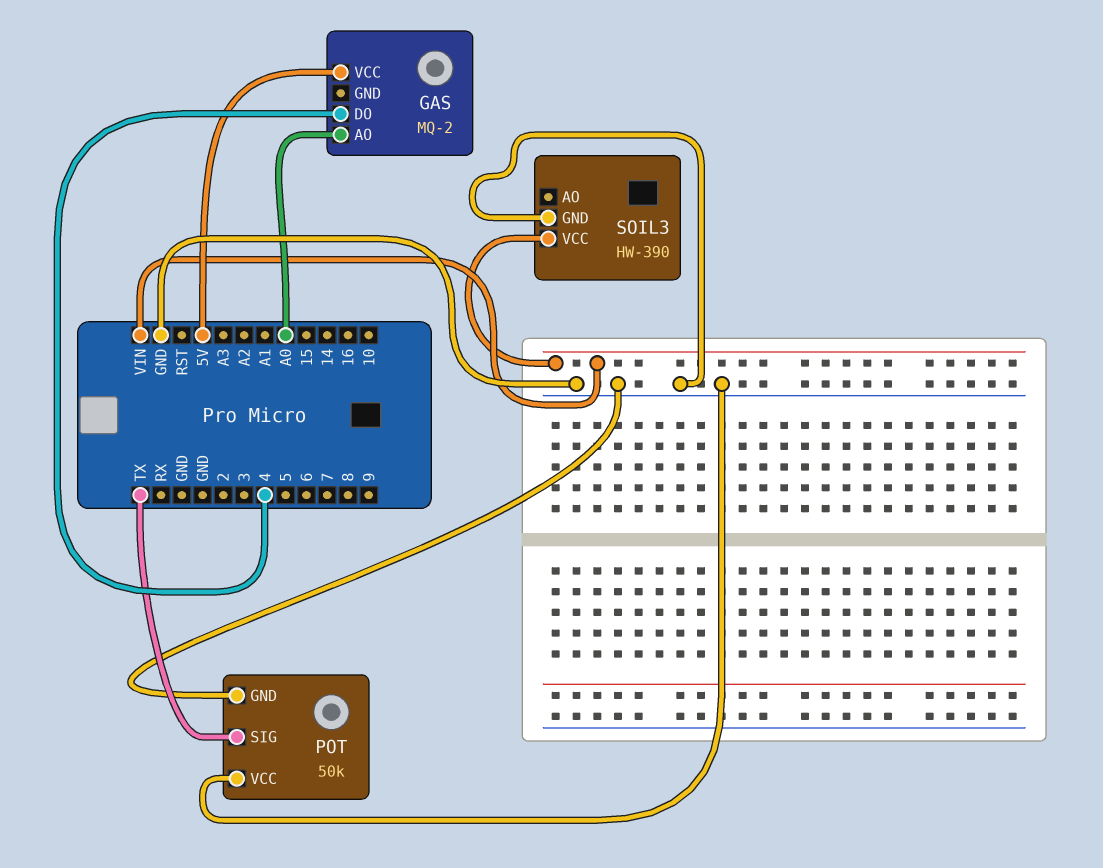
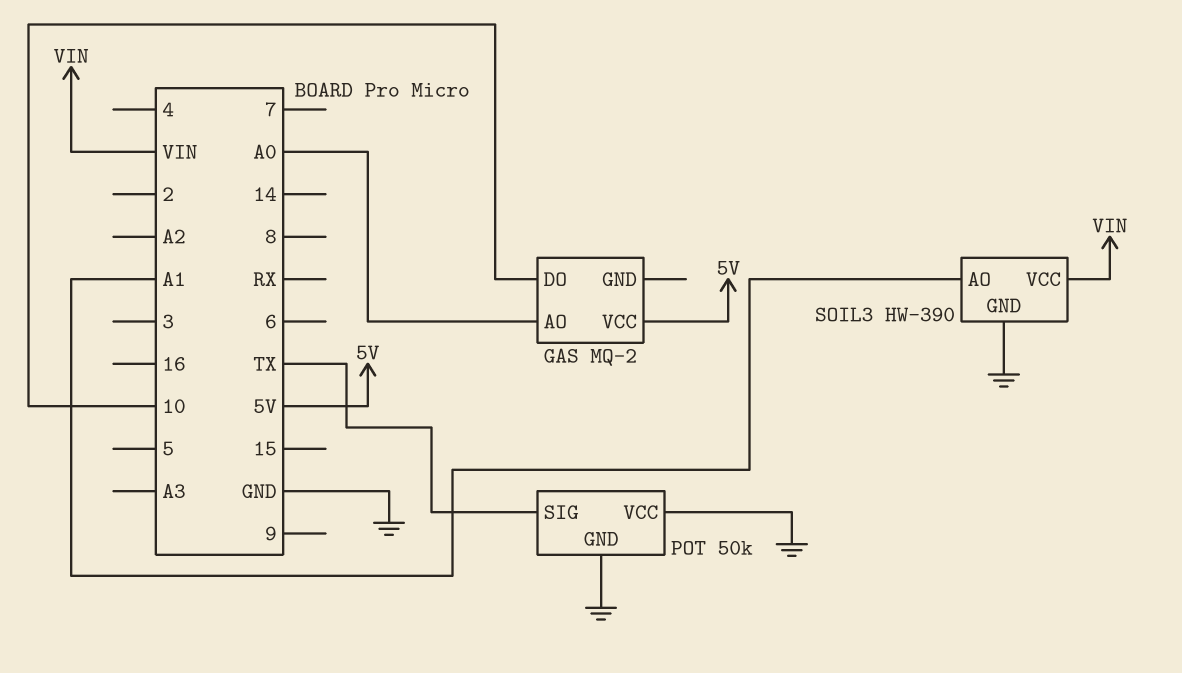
GAS pin DO: 4 -> 10
SOIL3 pin AO: none -> A1

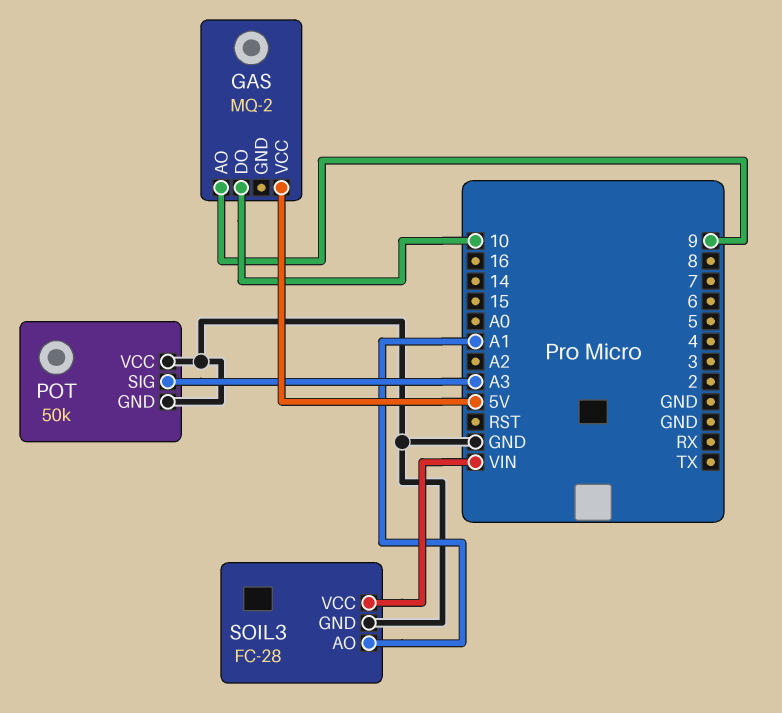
GAS pin AO: A0 -> 9
POT pin SIG: TX -> A3
SOIL3: HW-390 -> FC-28

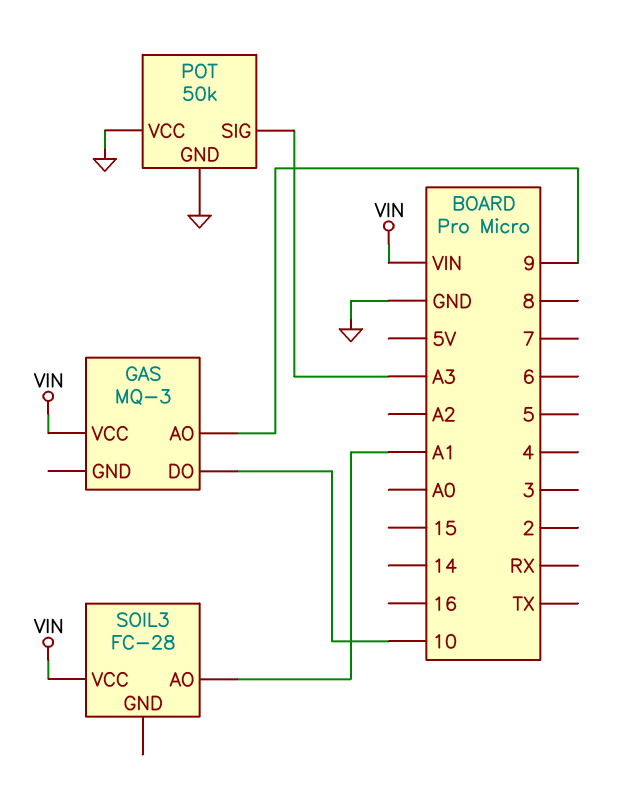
GAS: MQ-2 -> MQ-3
GAS pin VCC: 5V -> VIN
SOIL3 pin GND: GND -> none

